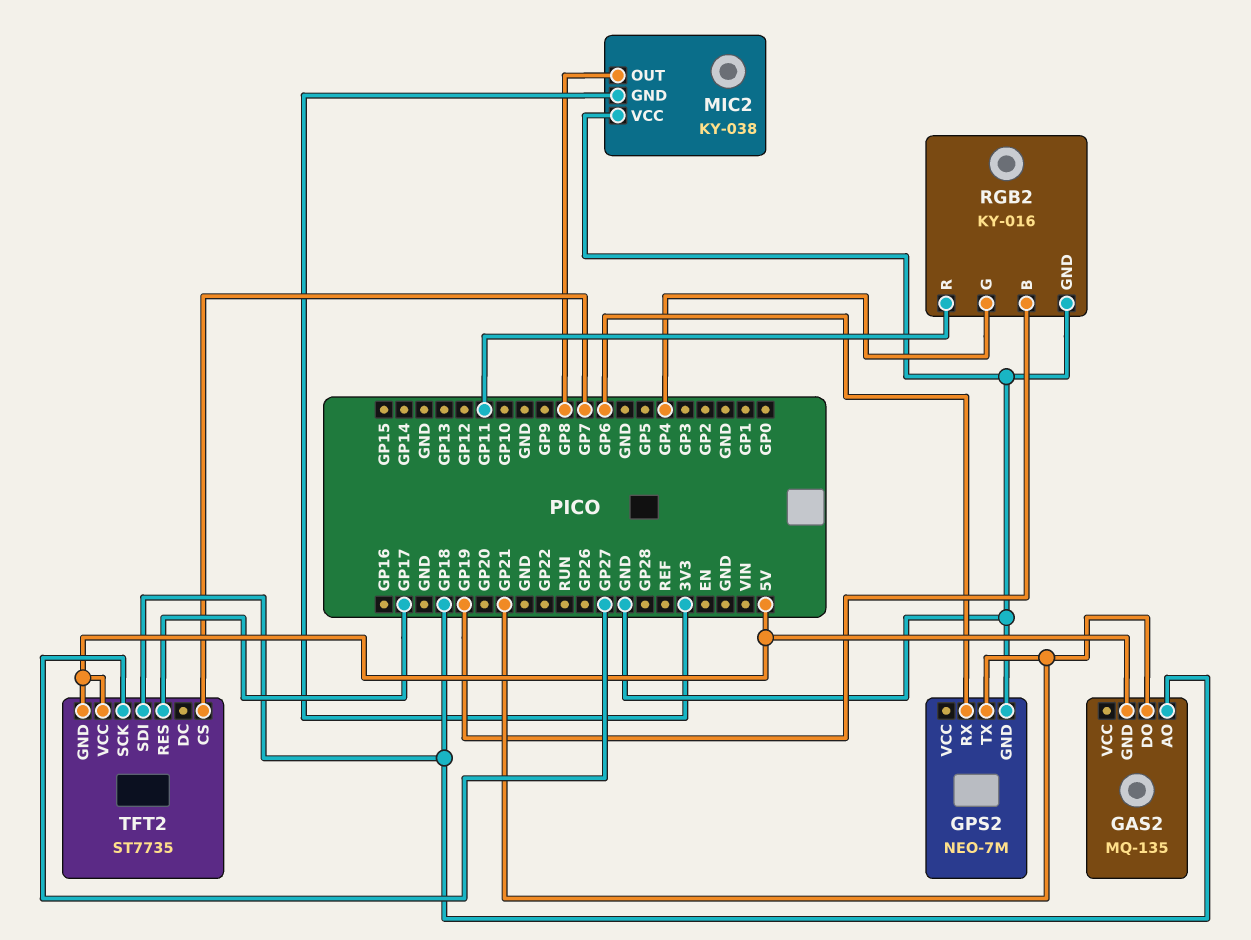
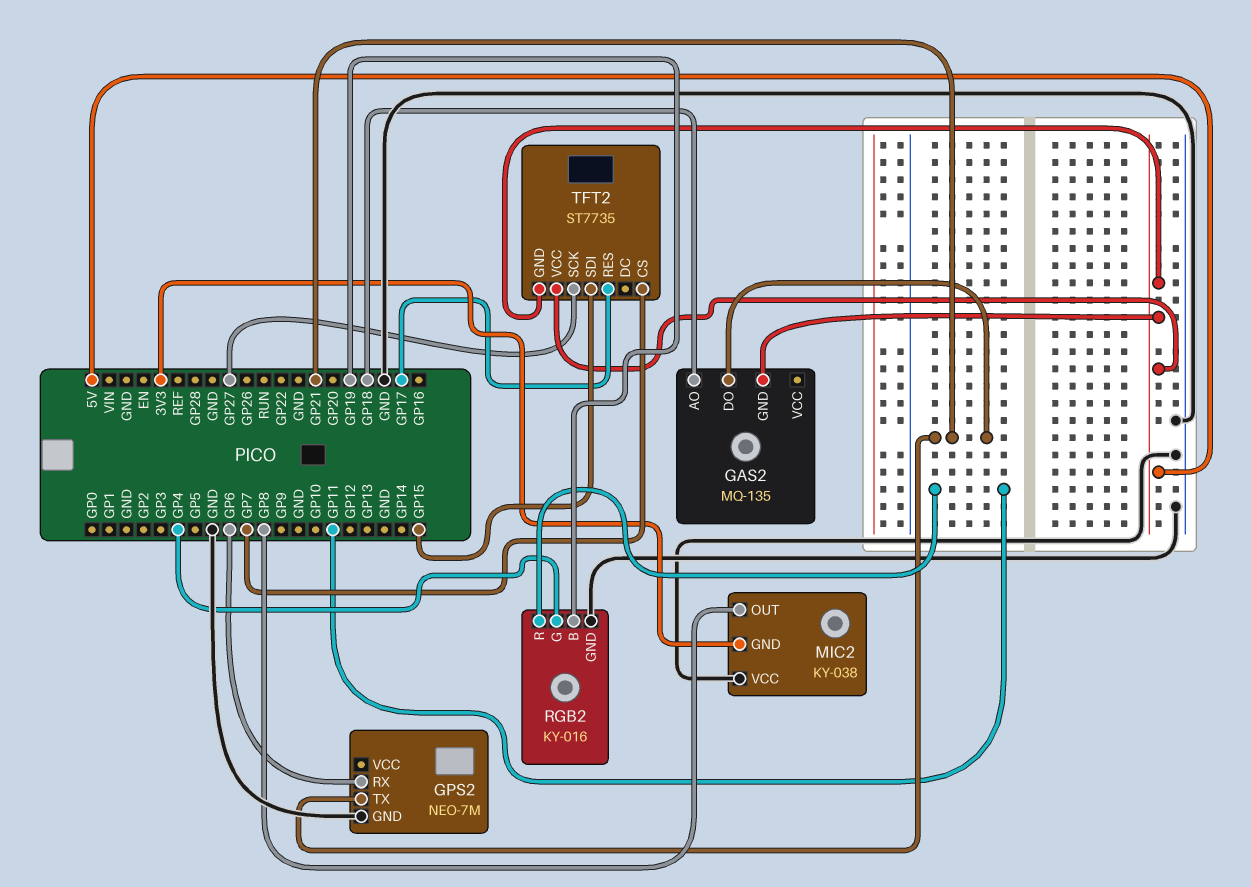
TFT2 pin SDI: GP18 -> GP15

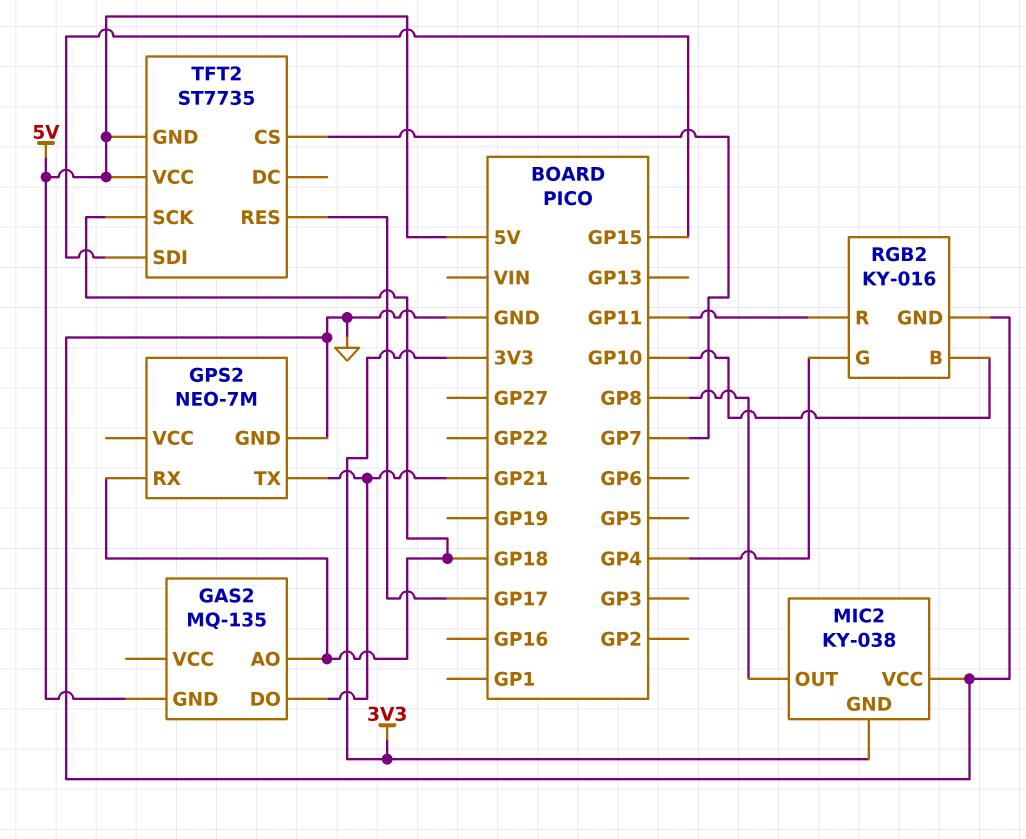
GPS2 pin RX: GP6 -> GP18
RGB2 pin B: GP19 -> GP10
TFT2 pin SCK: GP27 -> GP18

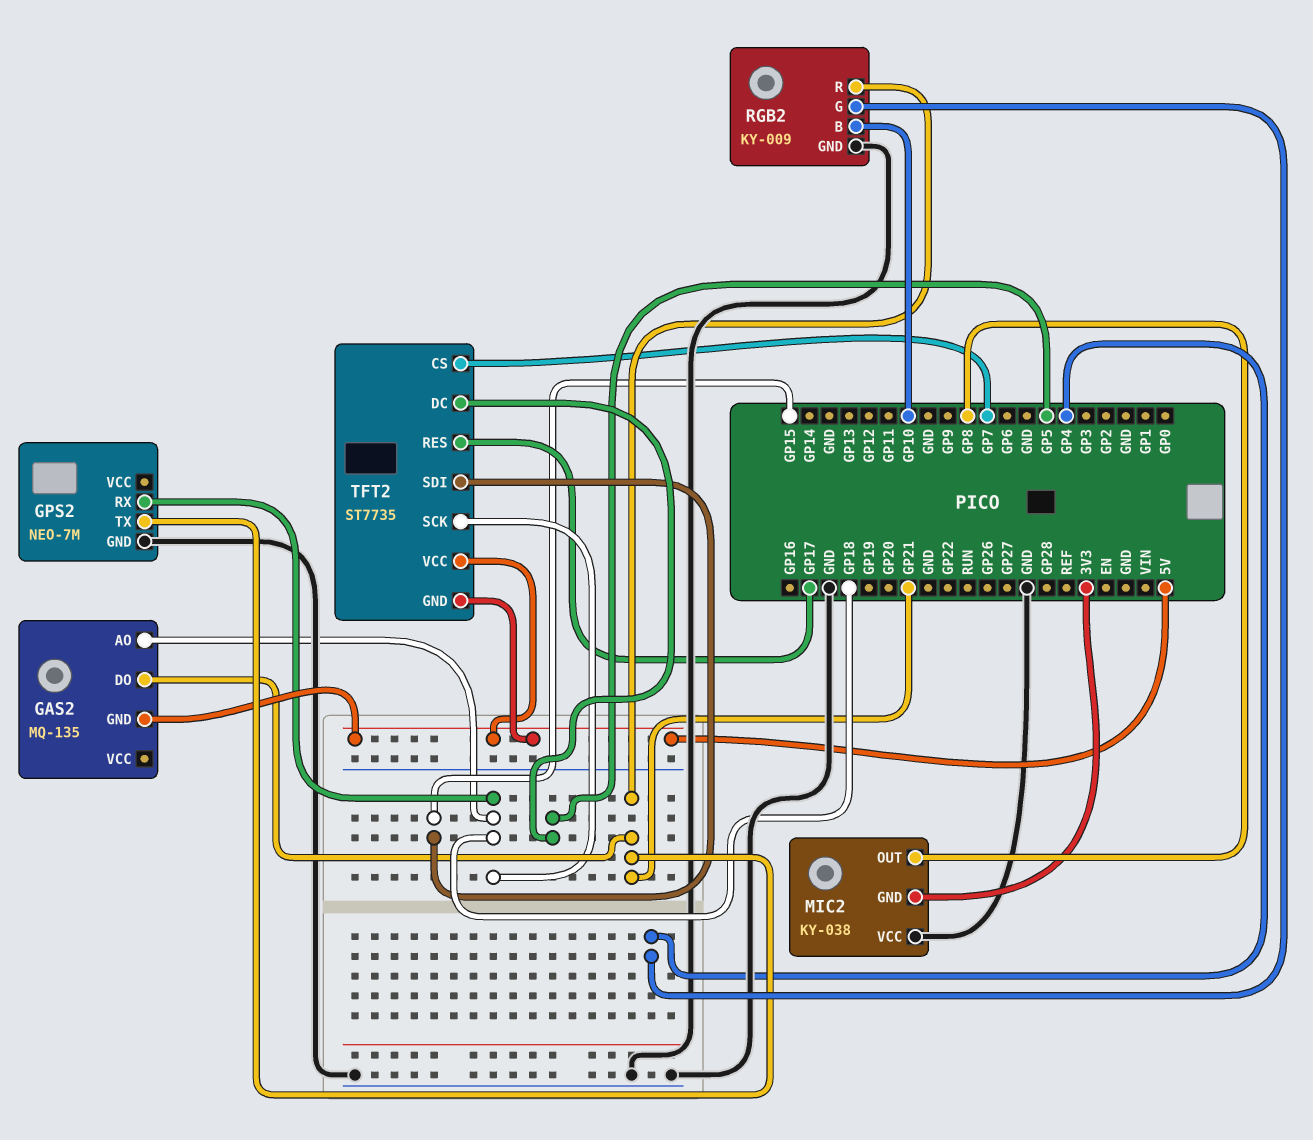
RGB2: KY-016 -> KY-009
RGB2 pin R: GP11 -> GP21
TFT2 pin DC: none -> GP5

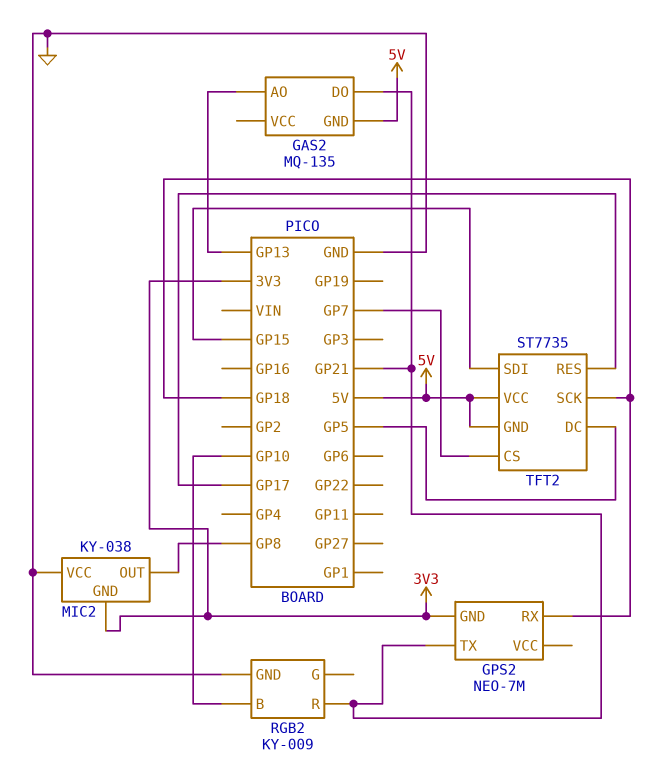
GAS2 pin AO: GP18 -> GP13
GPS2 pin GND: GND -> 3V3
RGB2 pin G: GP4 -> none

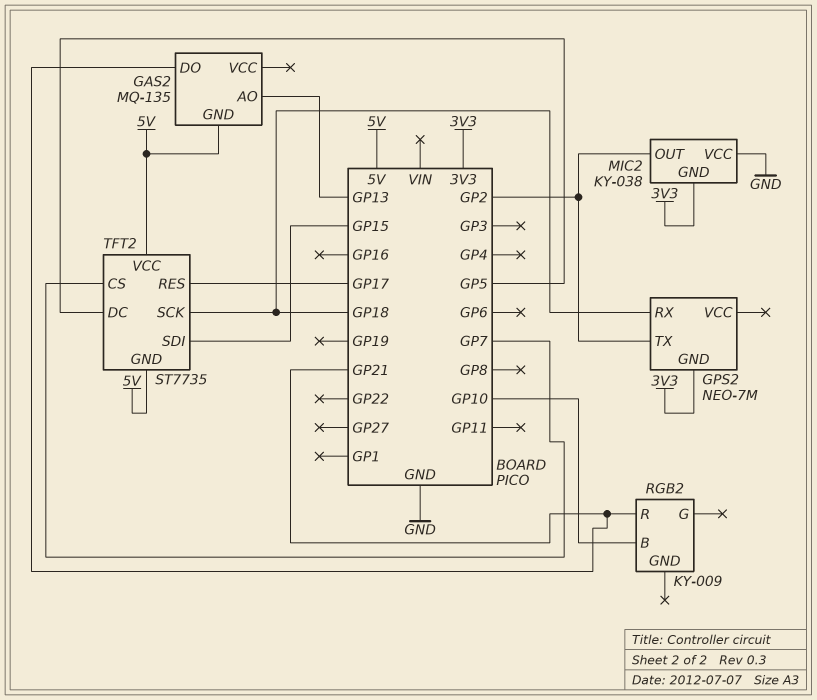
GPS2 pin TX: GP21 -> GP2
MIC2 pin OUT: GP8 -> GP2
RGB2 pin GND: GND -> none

